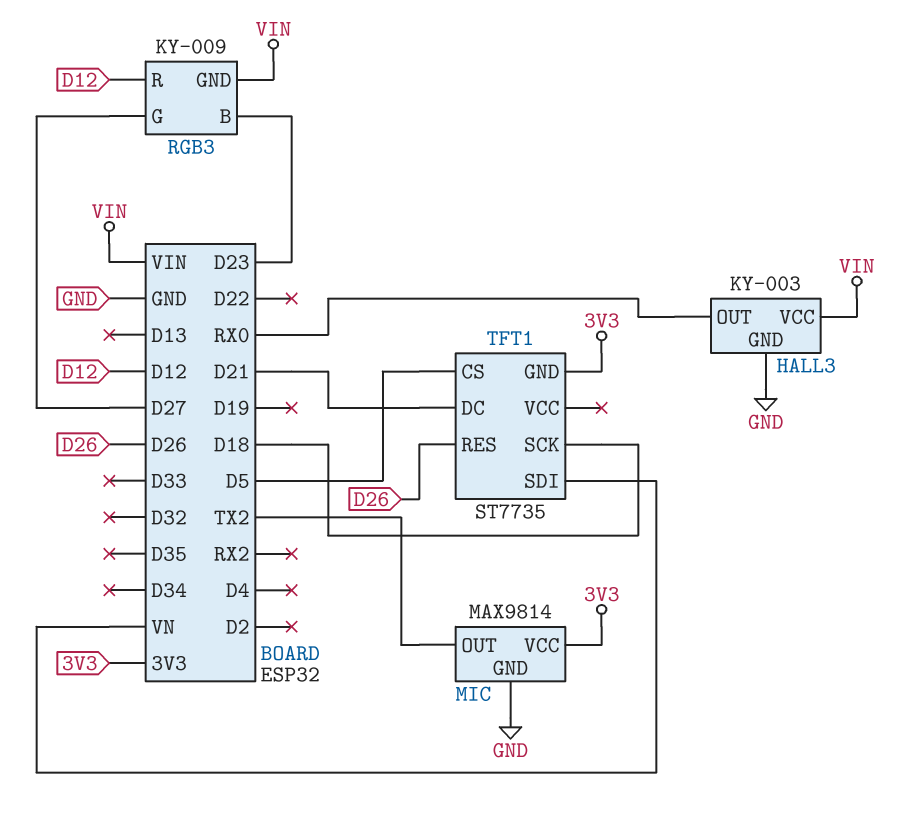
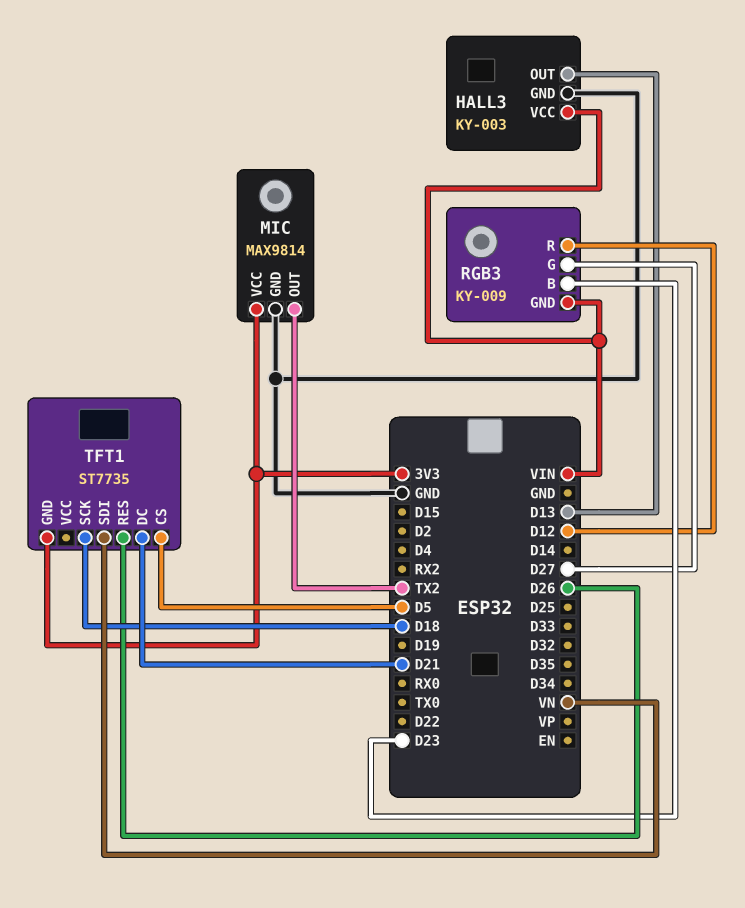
HALL3 pin OUT: RX0 -> D13

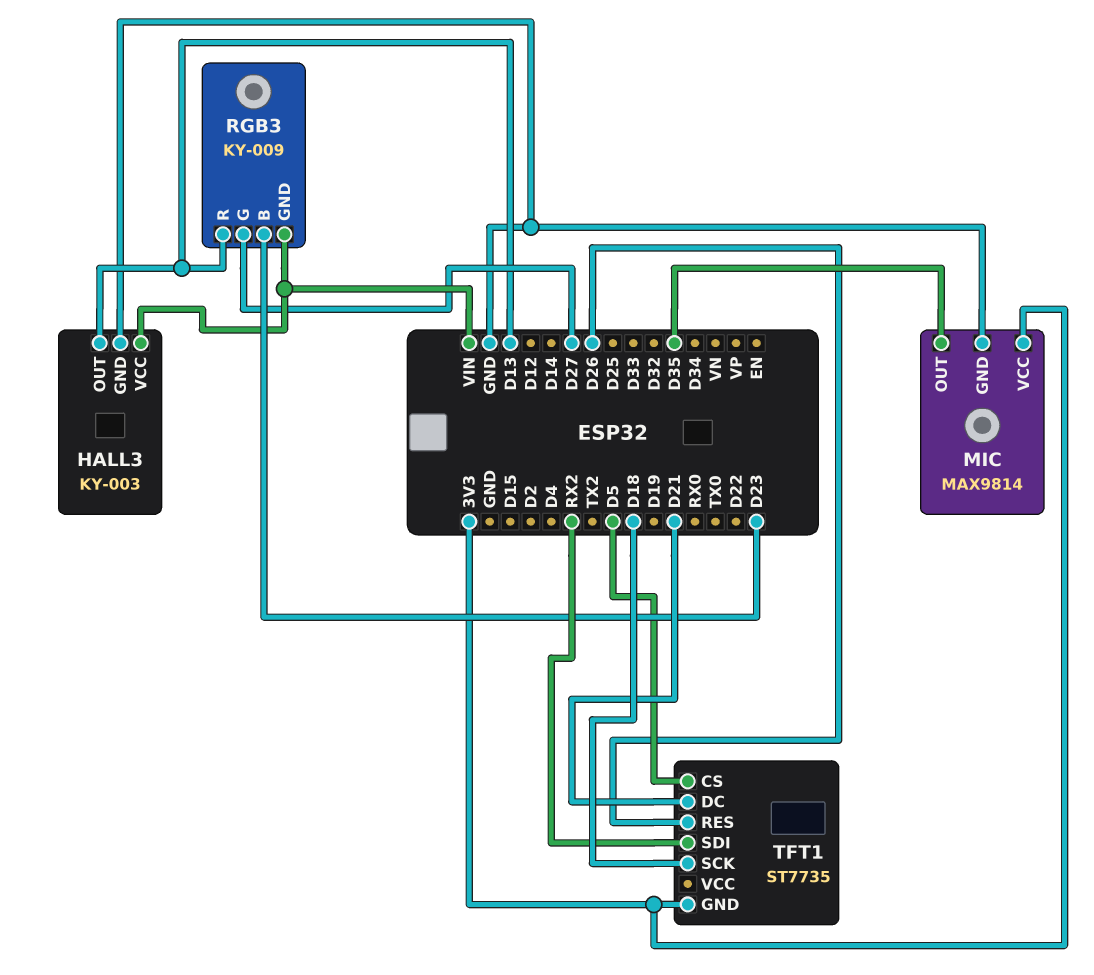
MIC pin OUT: TX2 -> D35
RGB3 pin R: D12 -> D13
TFT1 pin SDI: VN -> RX2

